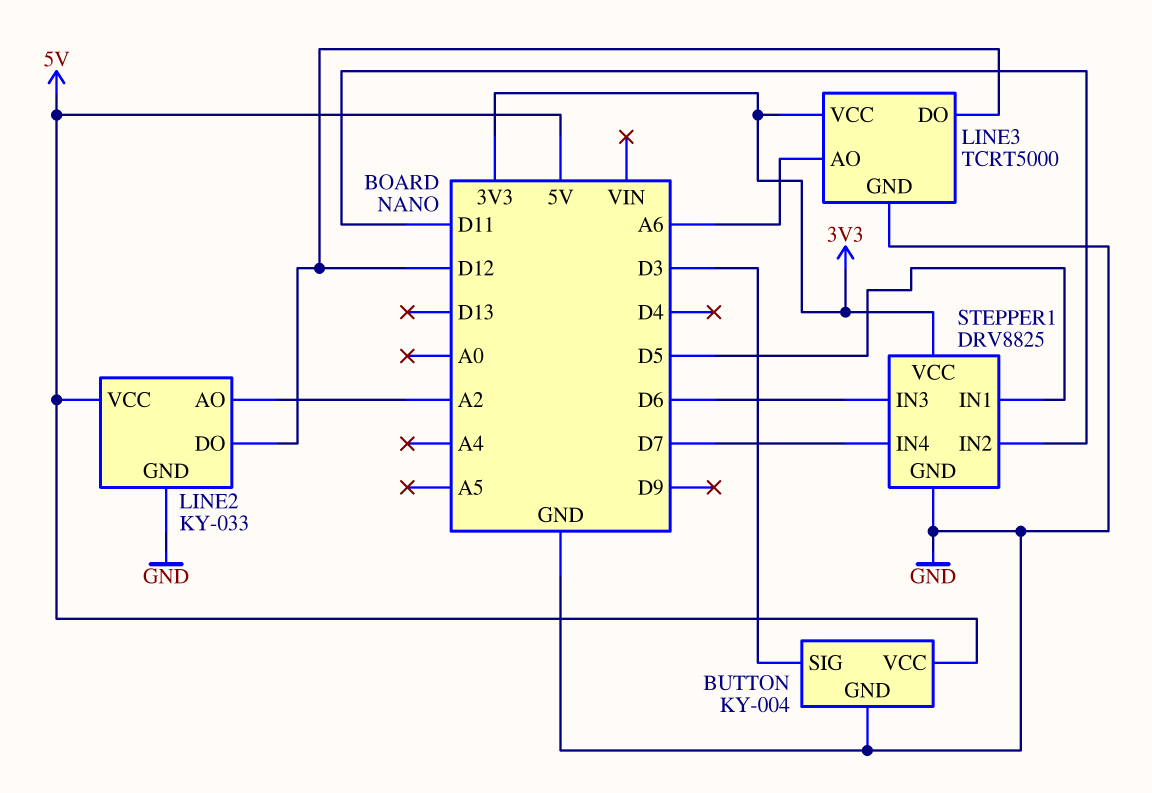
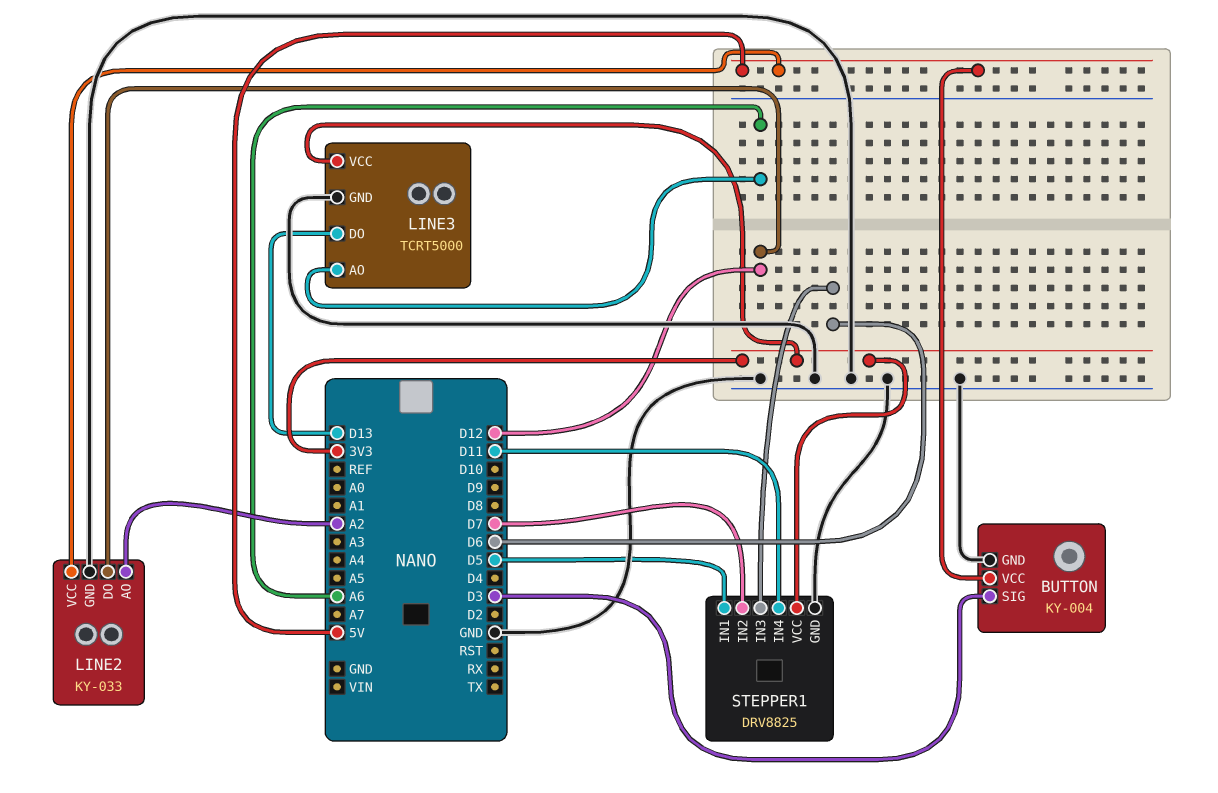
LINE3 pin DO: D12 -> D13
STEPPER1 pin IN2: D11 -> D7
STEPPER1 pin IN4: D7 -> D11

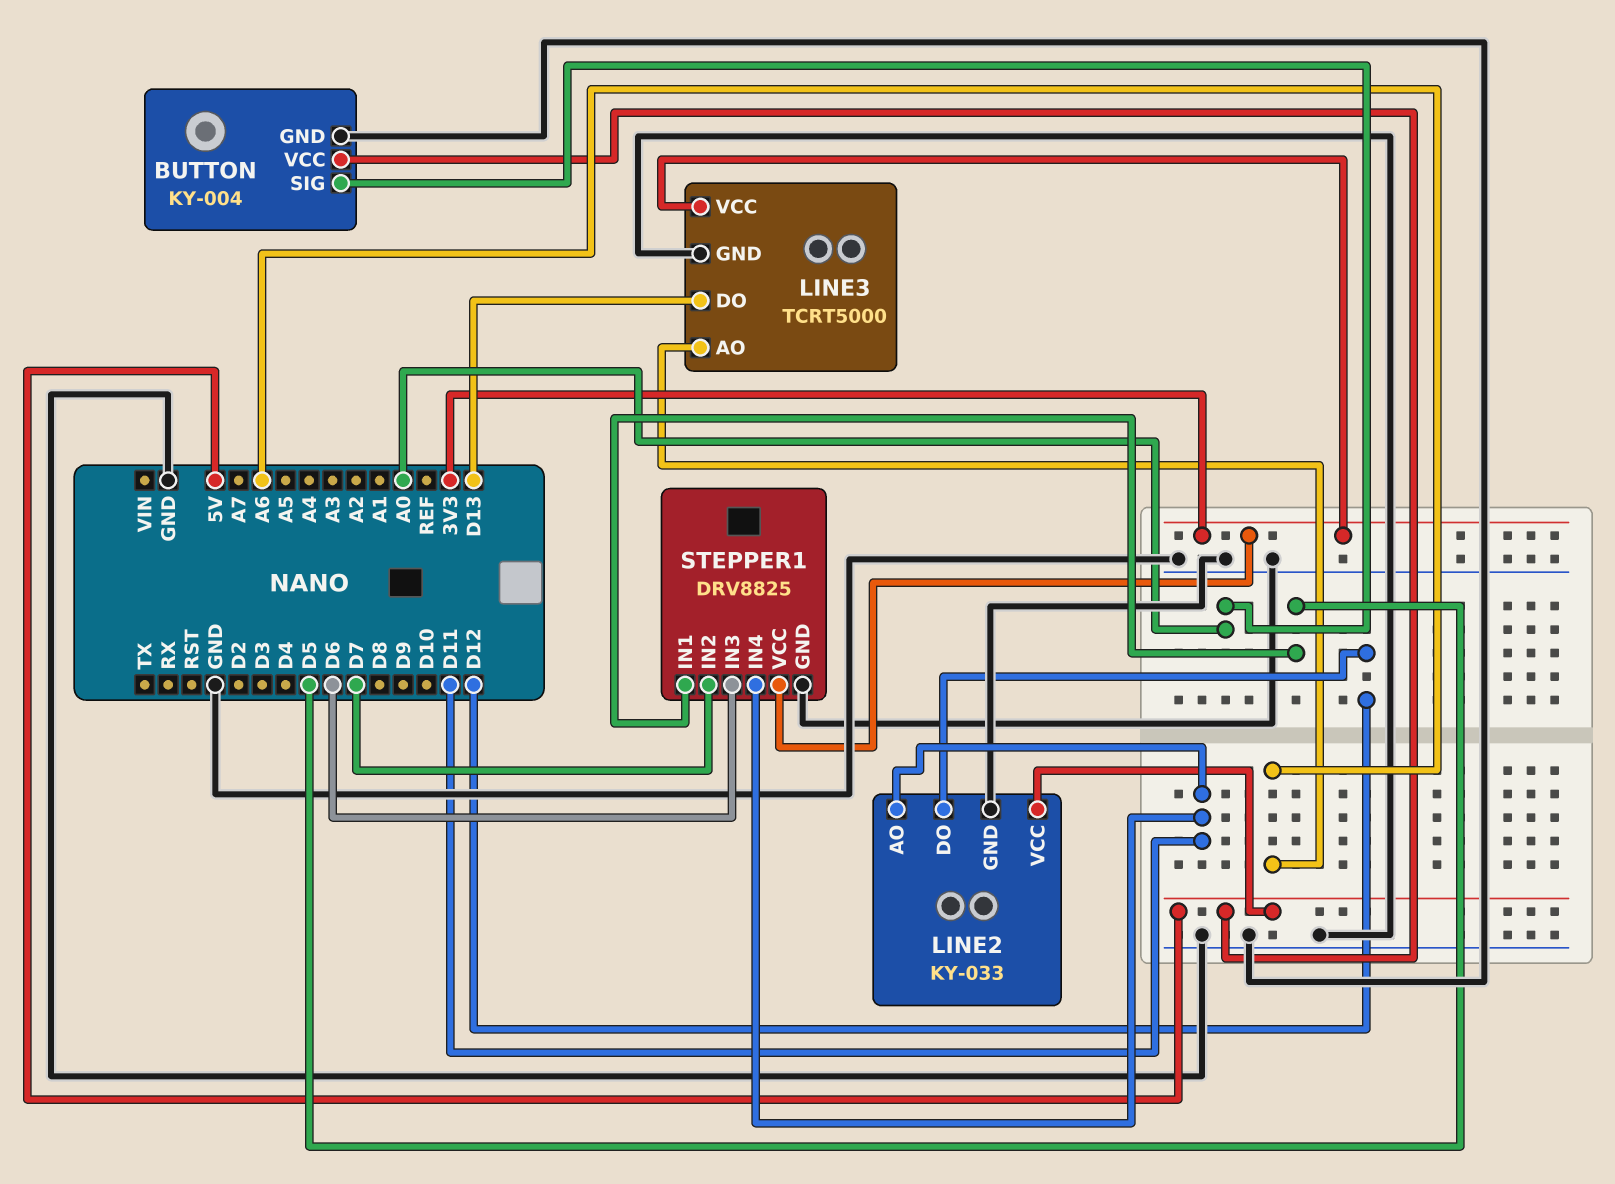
BUTTON pin SIG: D3 -> A0
LINE2 pin AO: A2 -> D11

